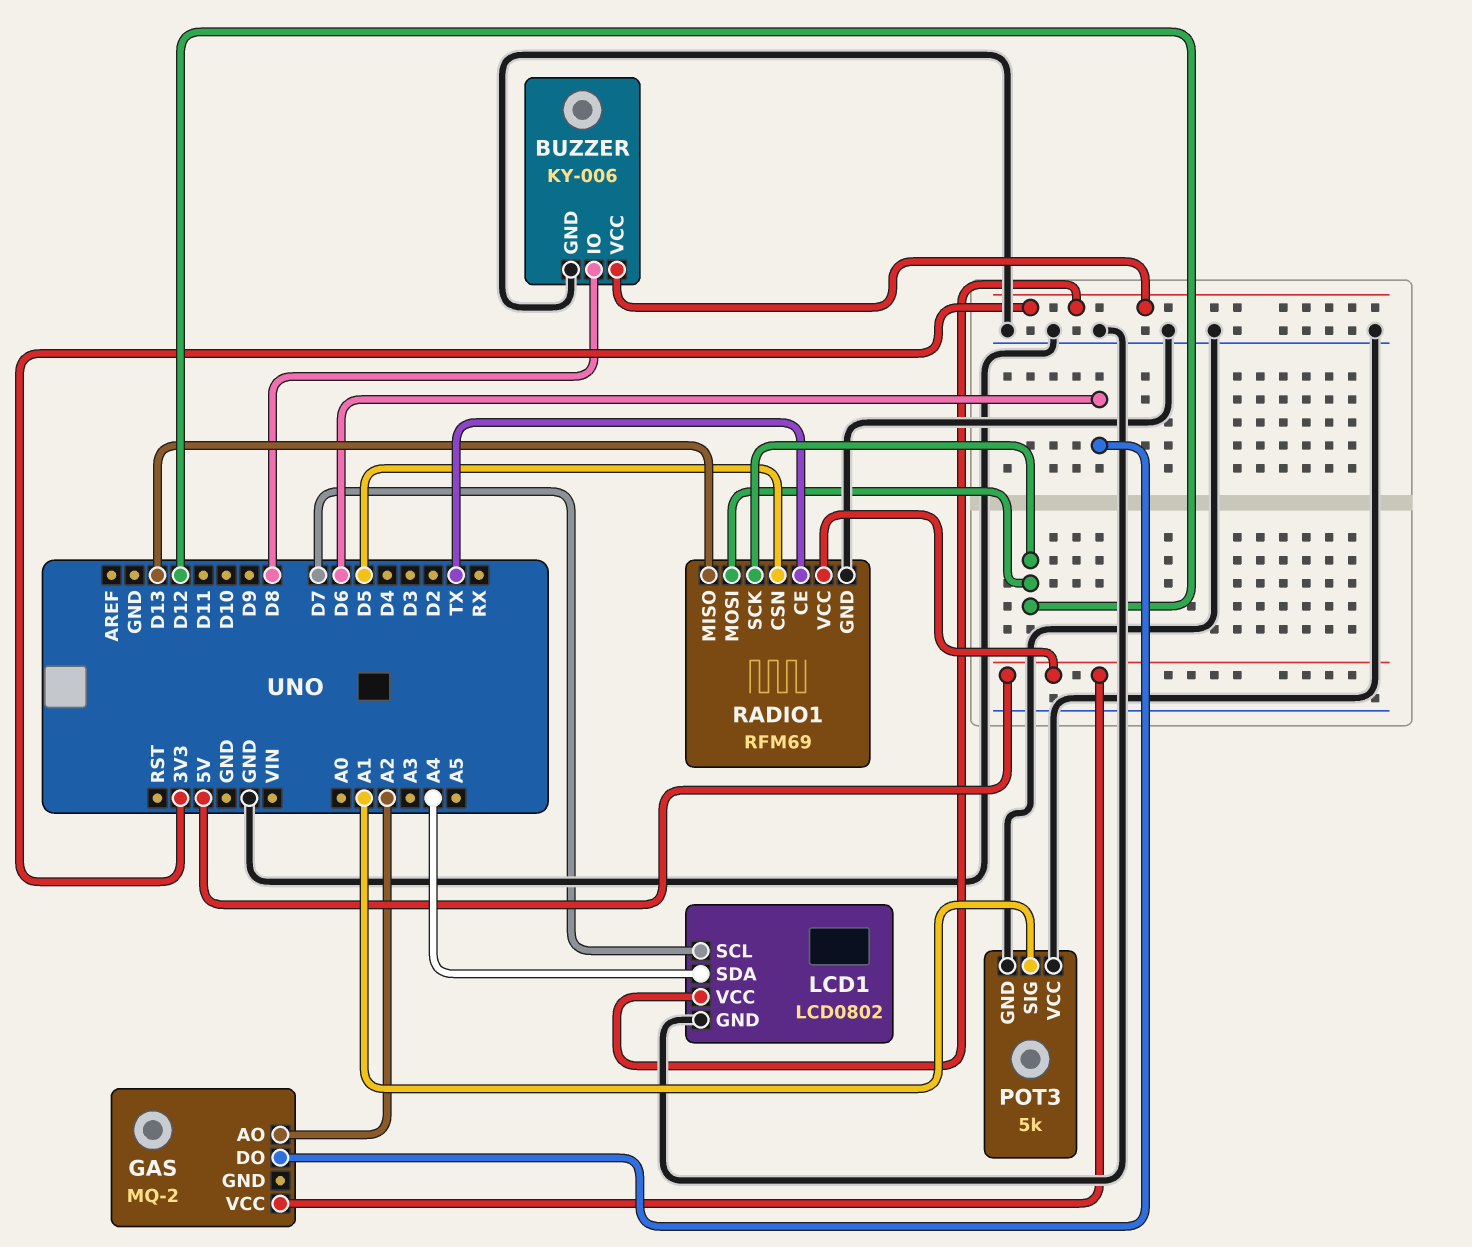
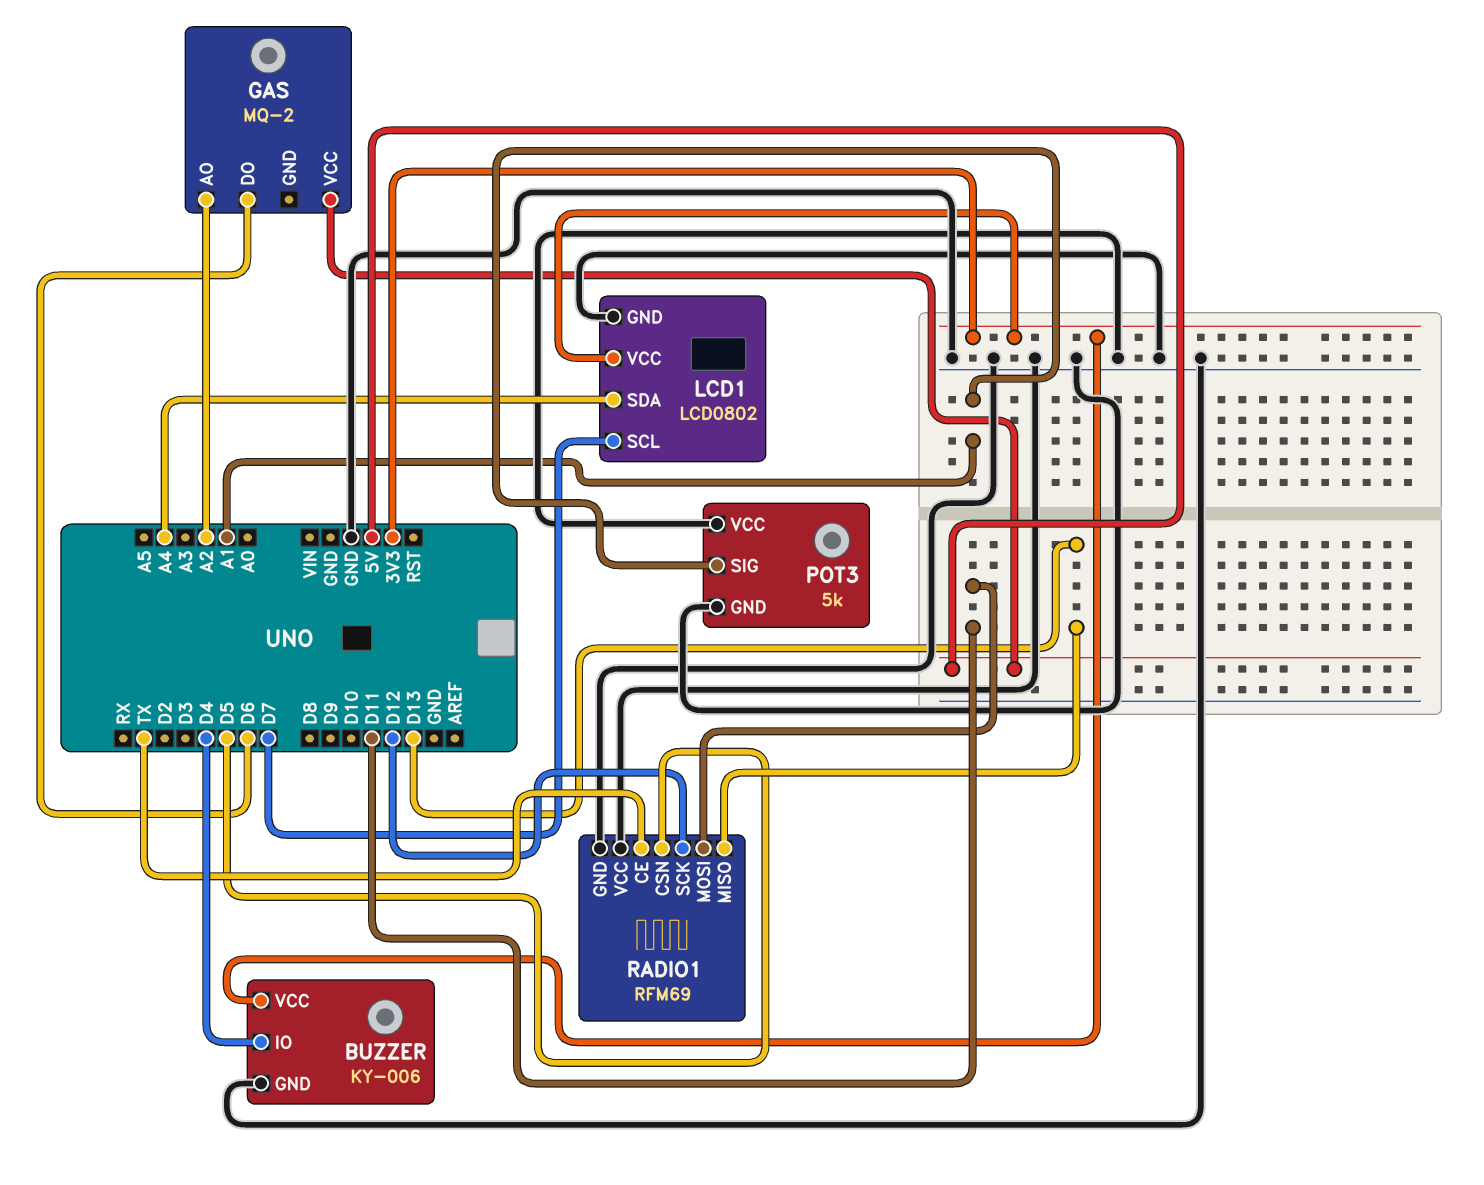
BUZZER pin IO: D8 -> D4
RADIO1 pin MOSI: D12 -> D11
RADIO1 pin VCC: 5V -> GND

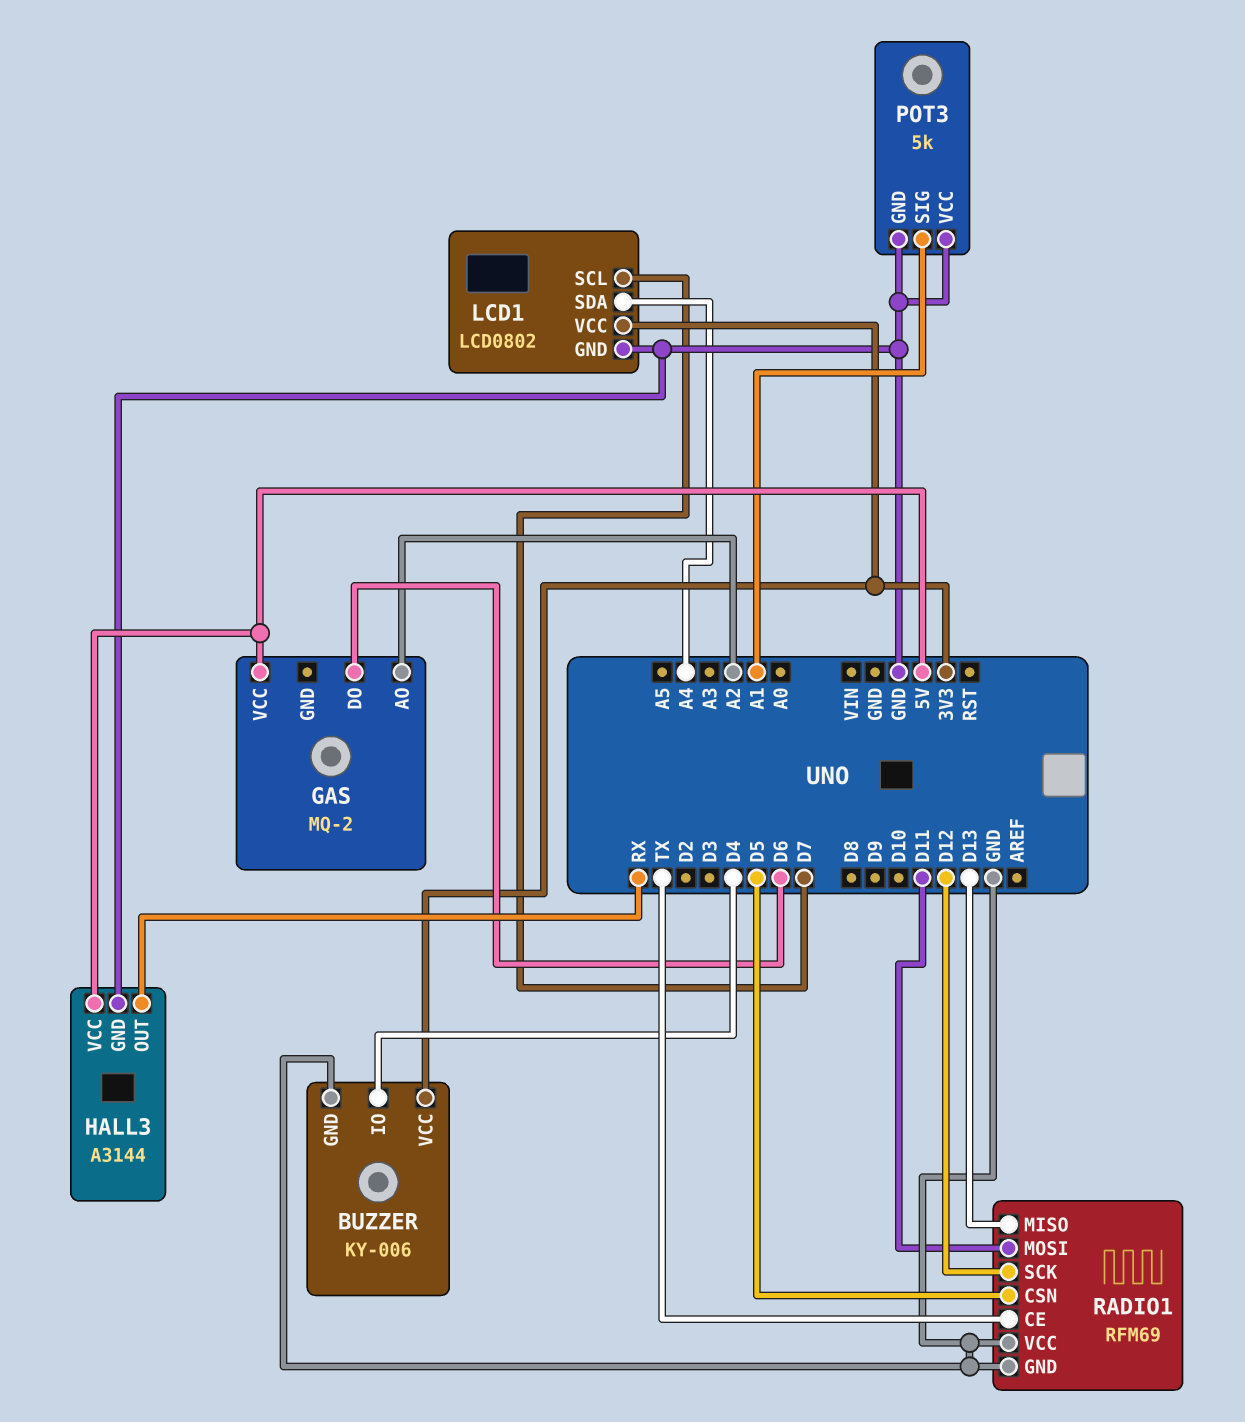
HALL3: none -> A3144
HALL3 pin GND: none -> GND
HALL3 pin OUT: none -> RX
HALL3 pin VCC: none -> 5V

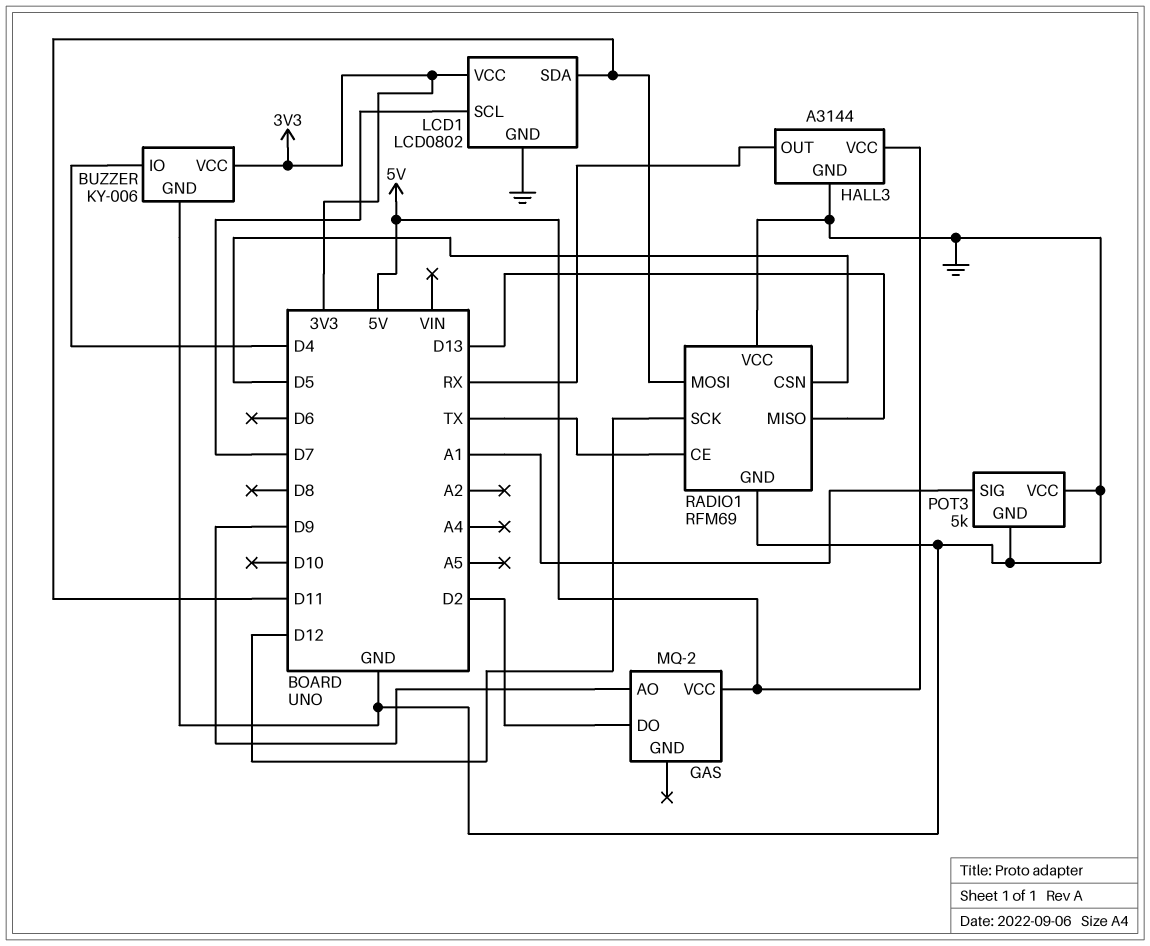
GAS pin AO: A2 -> D9
GAS pin DO: D6 -> D2
LCD1 pin SDA: A4 -> D11

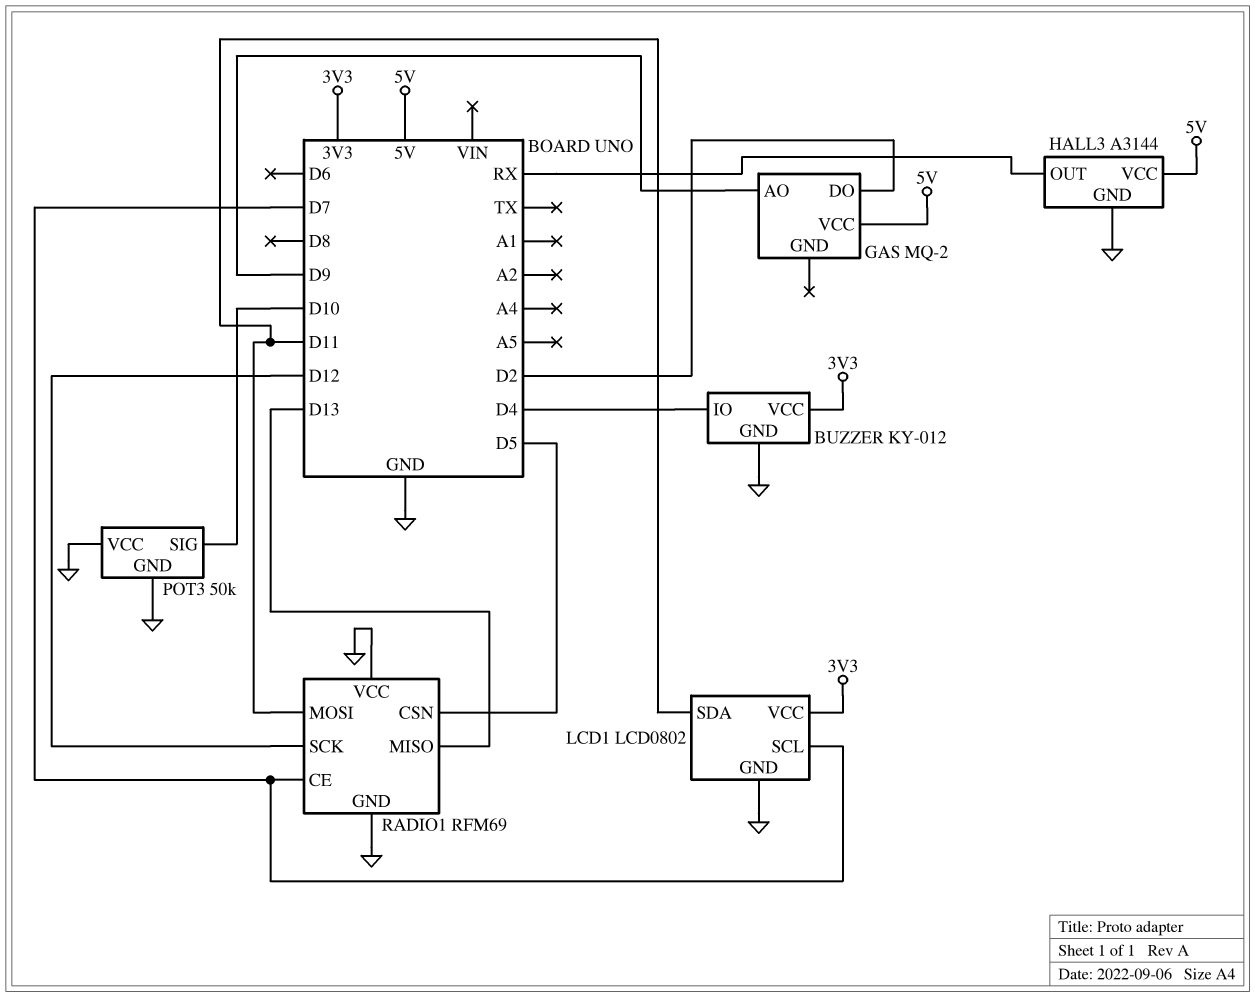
BUZZER: KY-006 -> KY-012
POT3: 5k -> 50k
POT3 pin SIG: A1 -> D10
RADIO1 pin CE: TX -> D7

